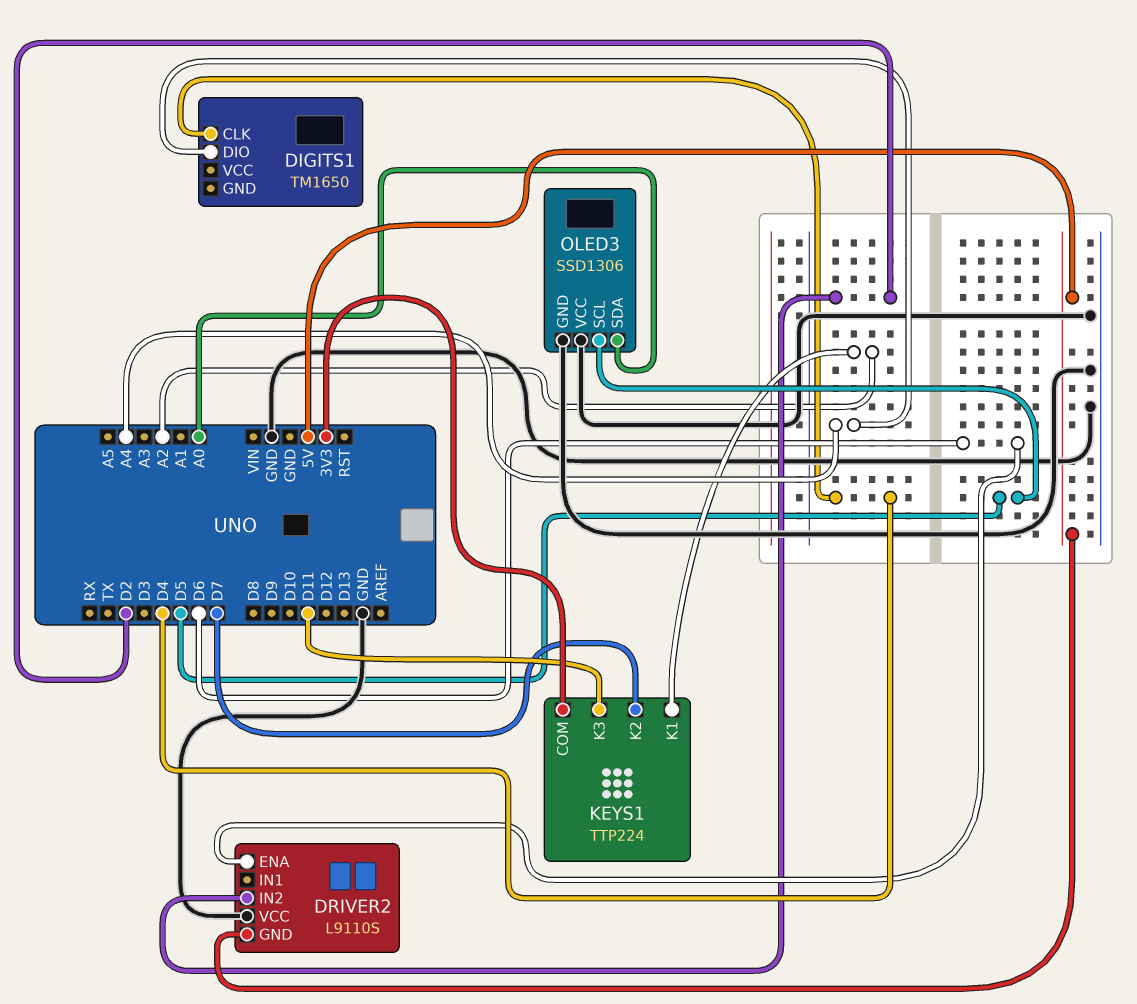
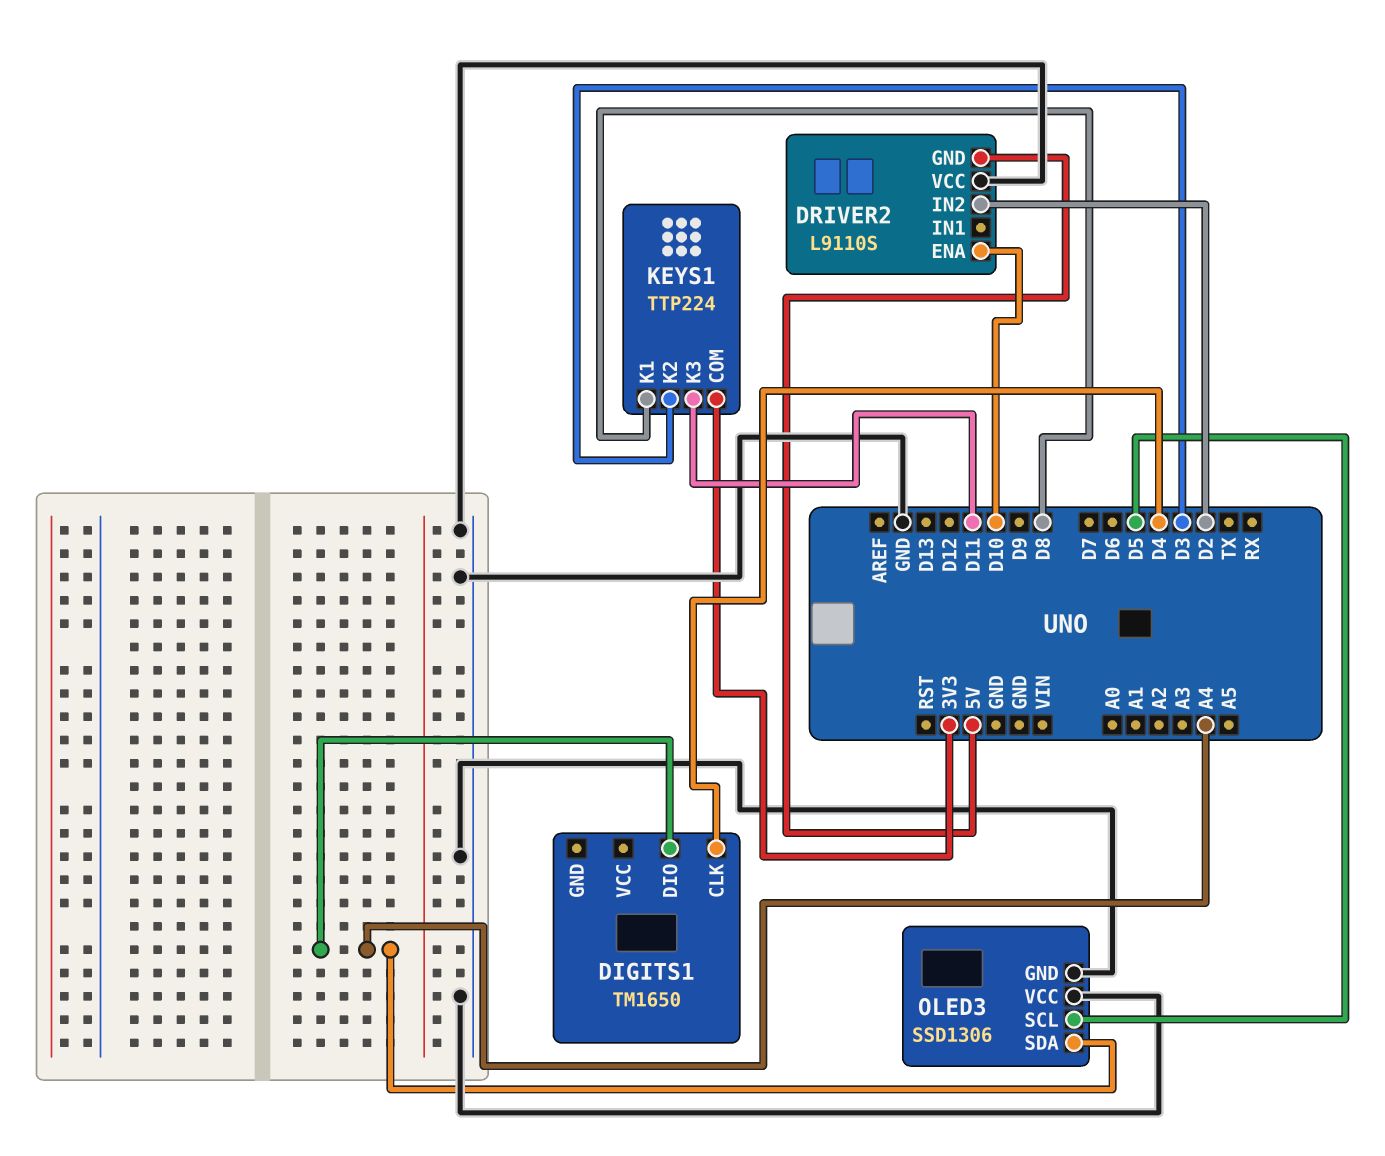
DRIVER2 pin ENA: D6 -> D10
KEYS1 pin K1: A2 -> D8
KEYS1 pin K2: D7 -> D3
OLED3 pin SDA: A0 -> A4

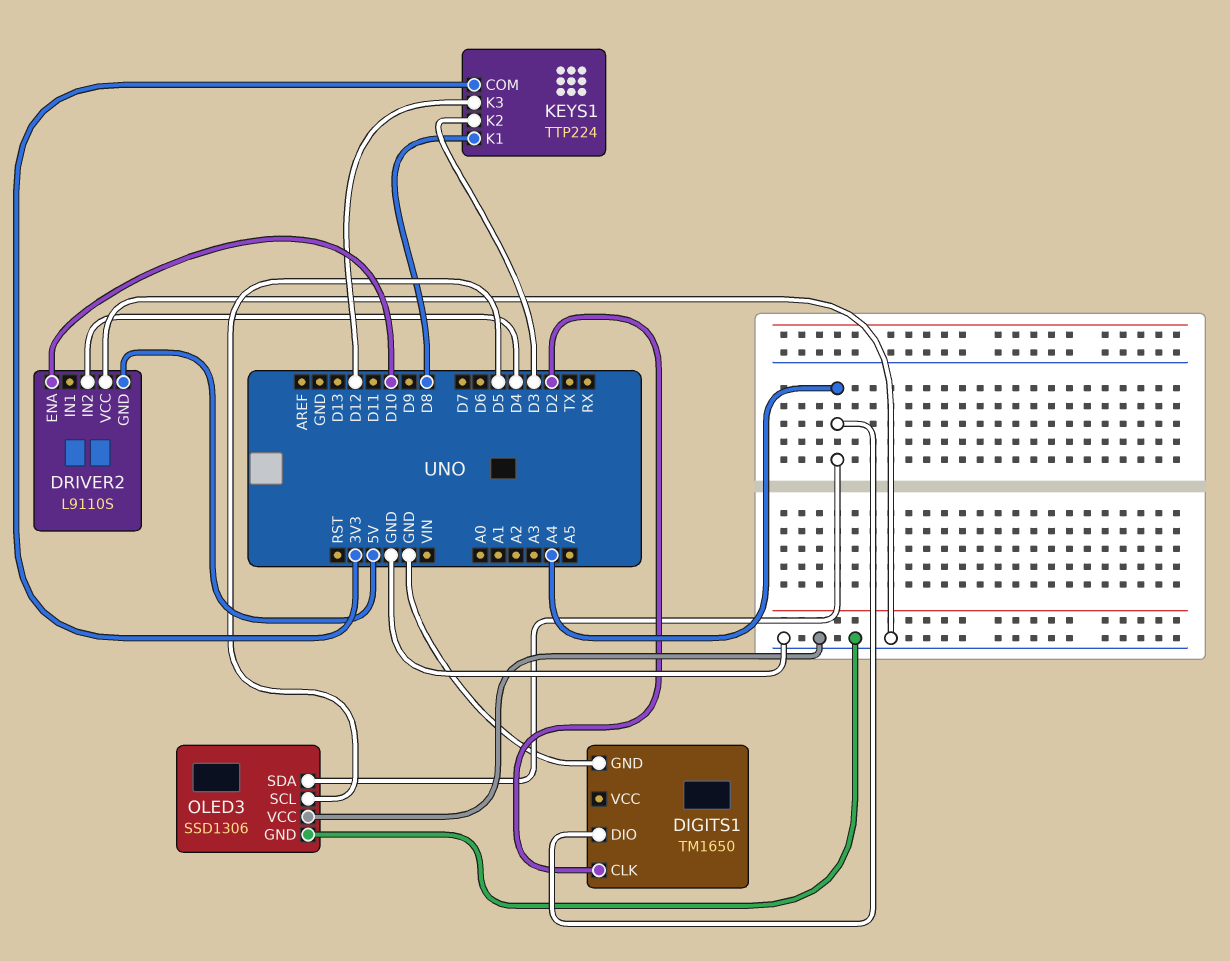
DIGITS1 pin CLK: D4 -> D2
DIGITS1 pin GND: none -> GND
DRIVER2 pin IN2: D2 -> D4
KEYS1 pin K3: D11 -> D12

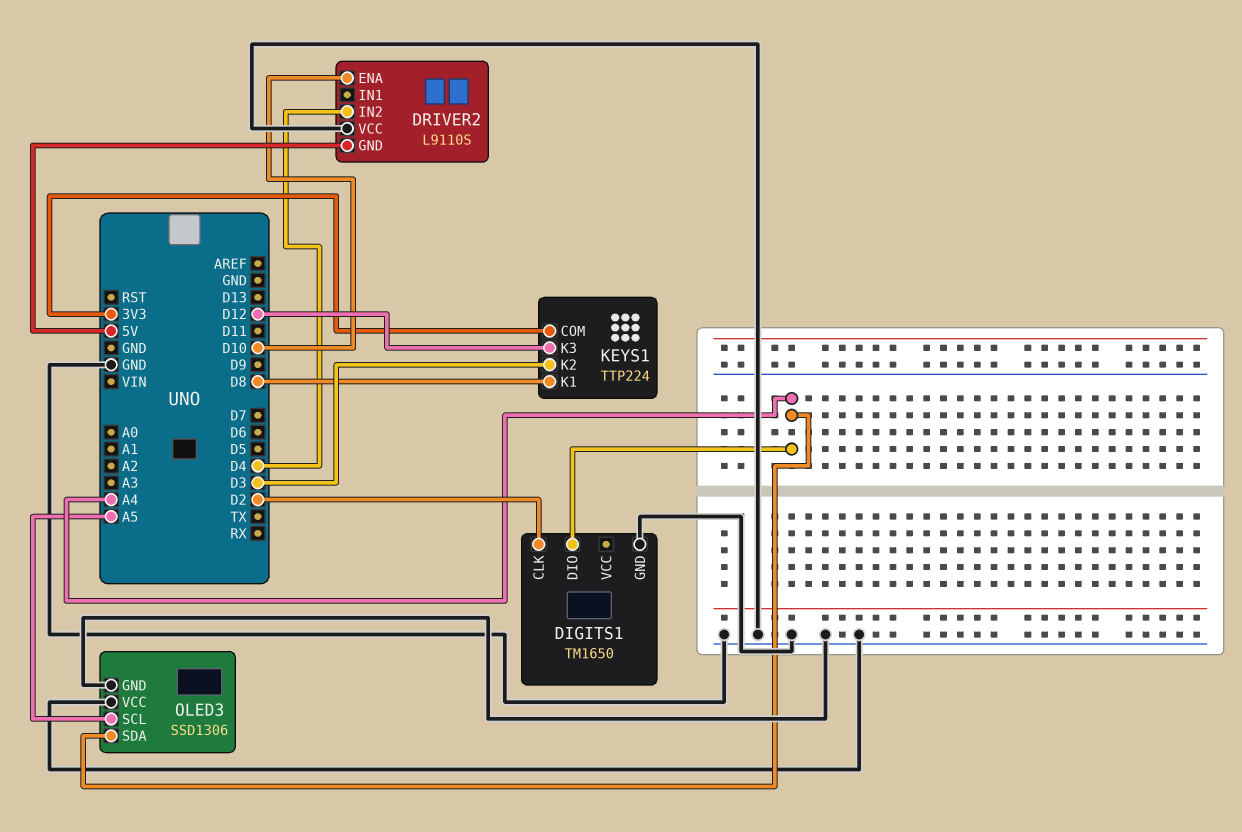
OLED3 pin SCL: D5 -> A5

